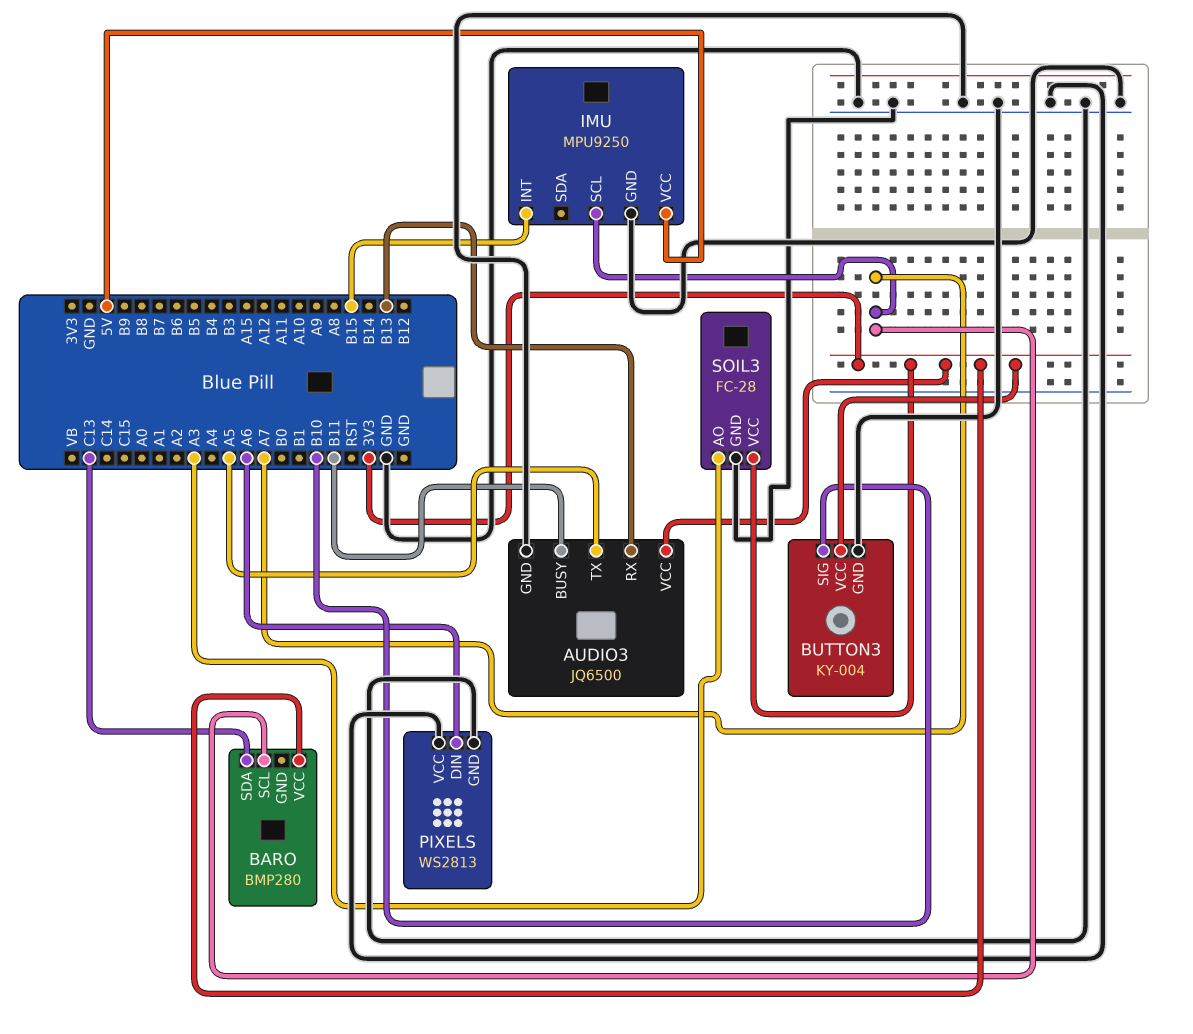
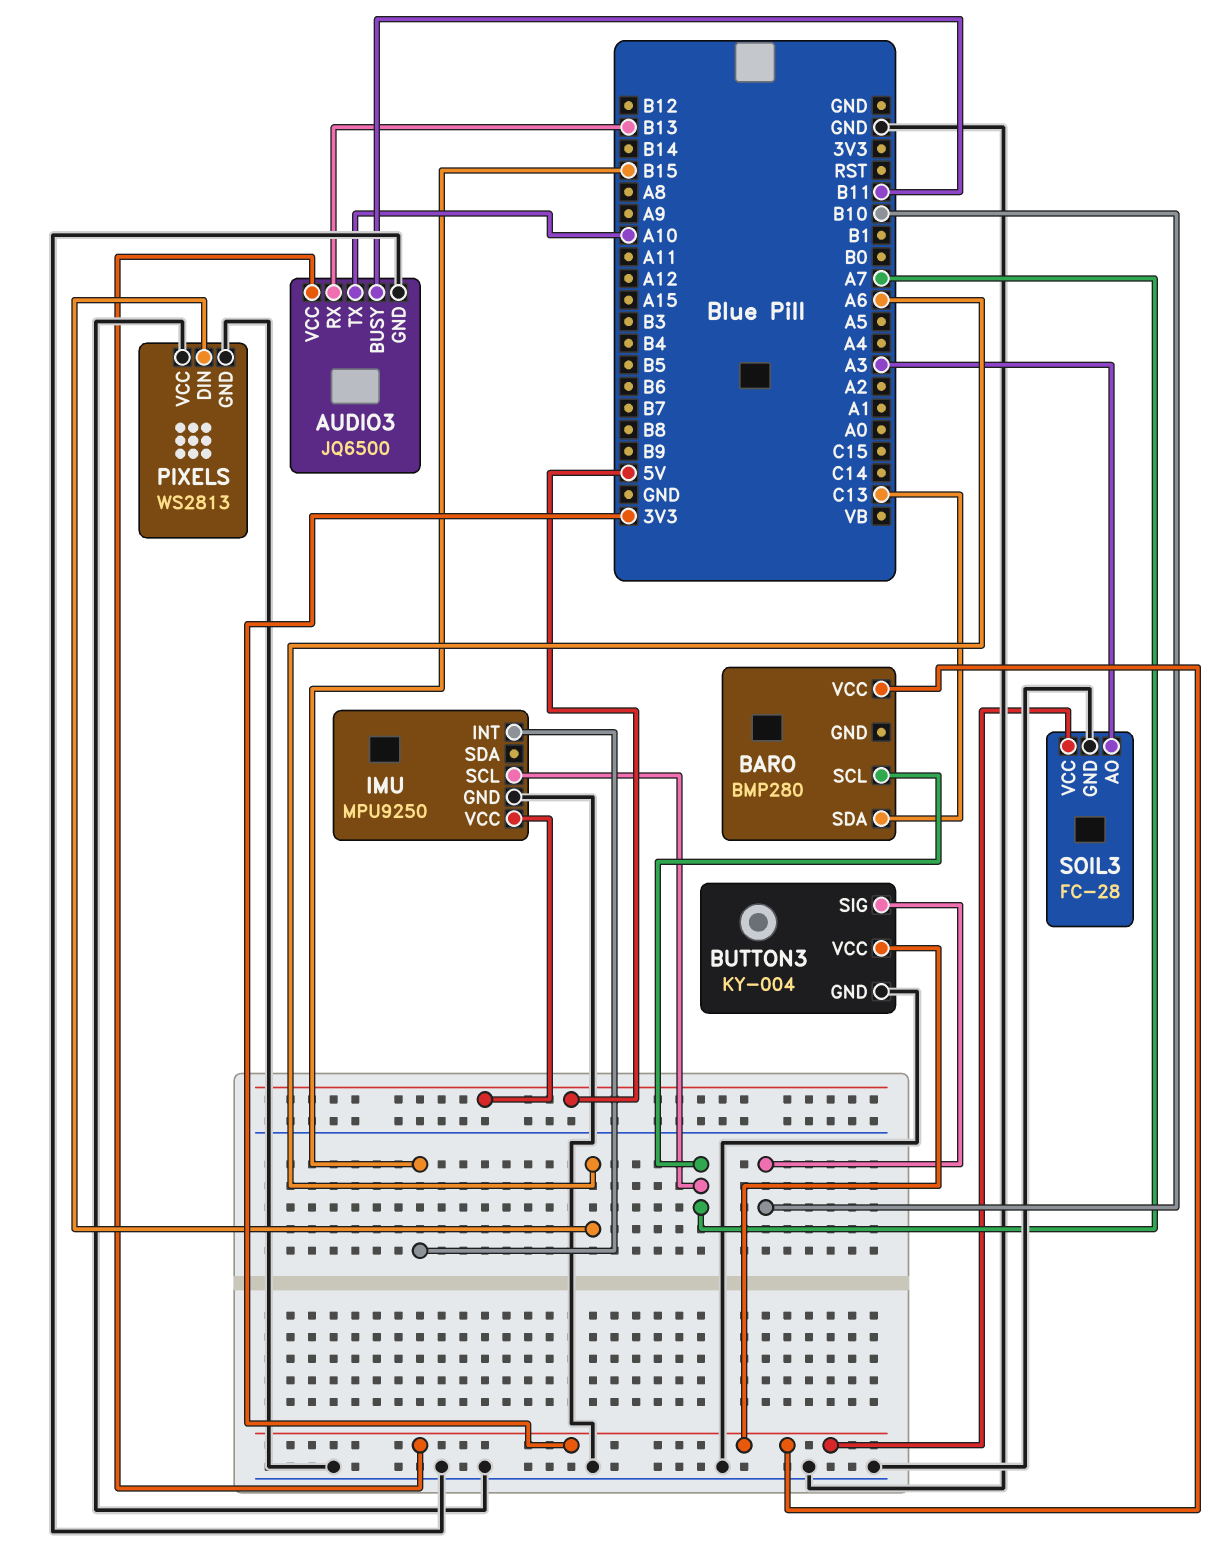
AUDIO3 pin TX: A5 -> A10

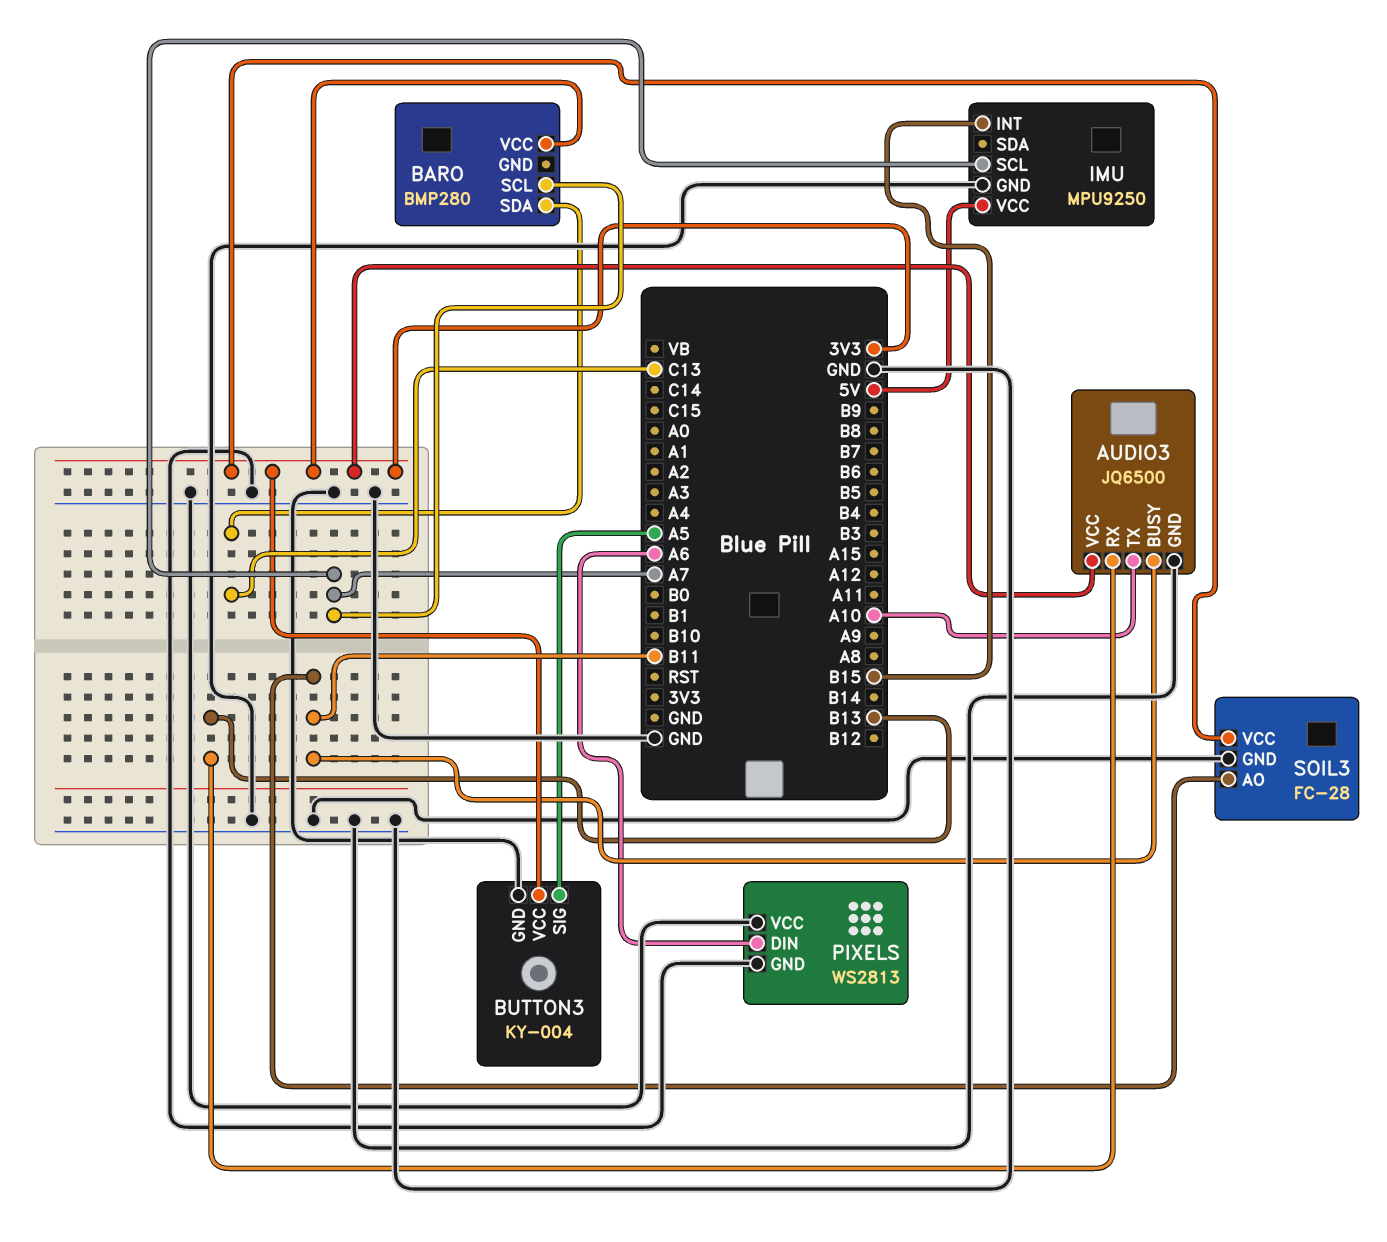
BUTTON3 pin SIG: B10 -> A5
SOIL3 pin AO: A3 -> B11

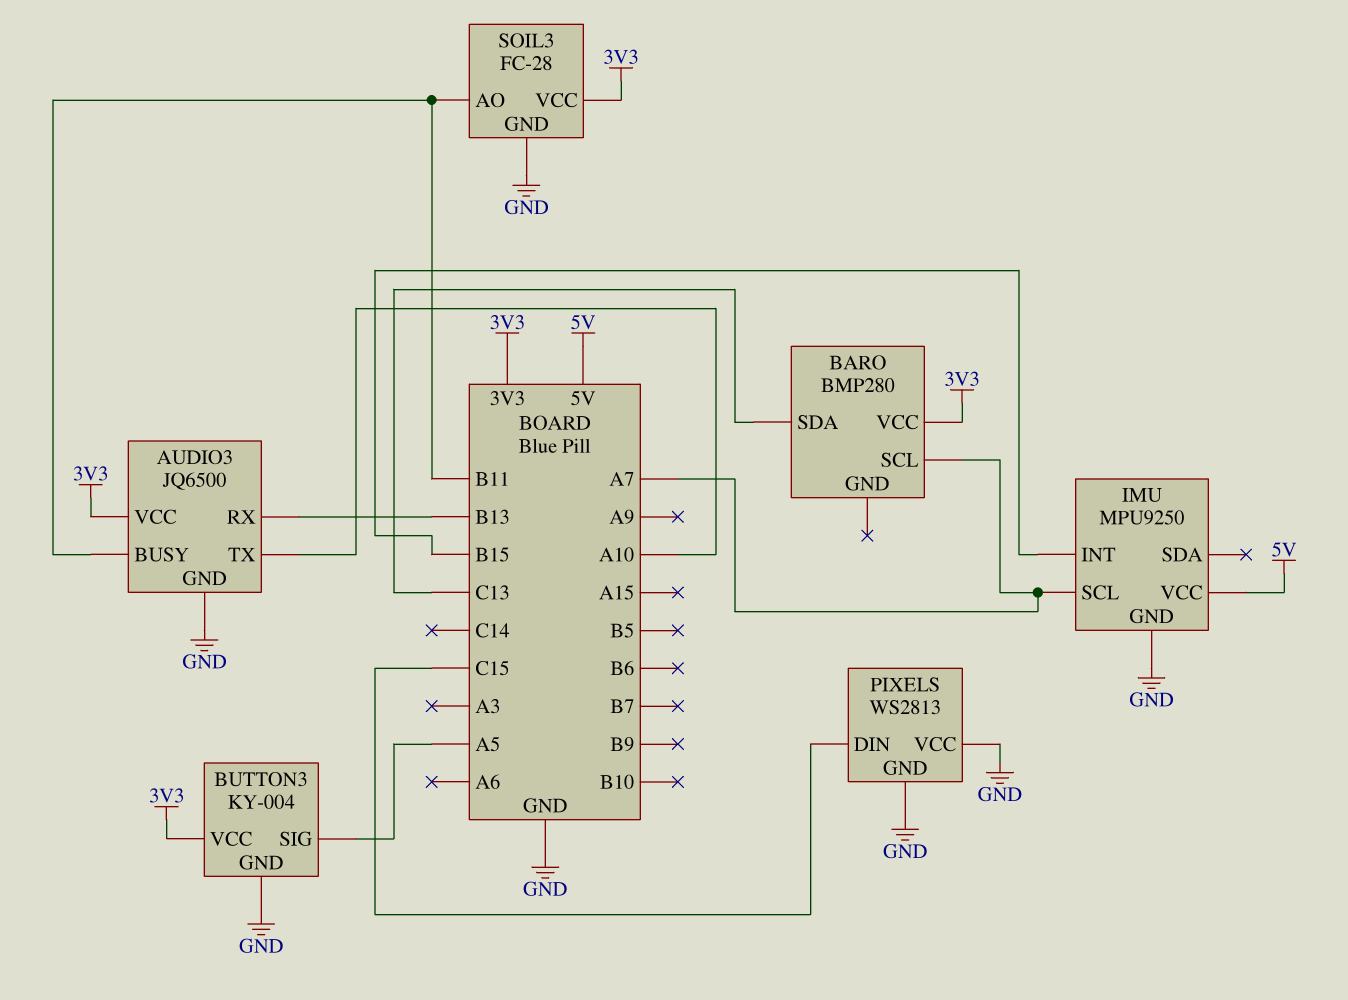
PIXELS pin DIN: A6 -> C15

